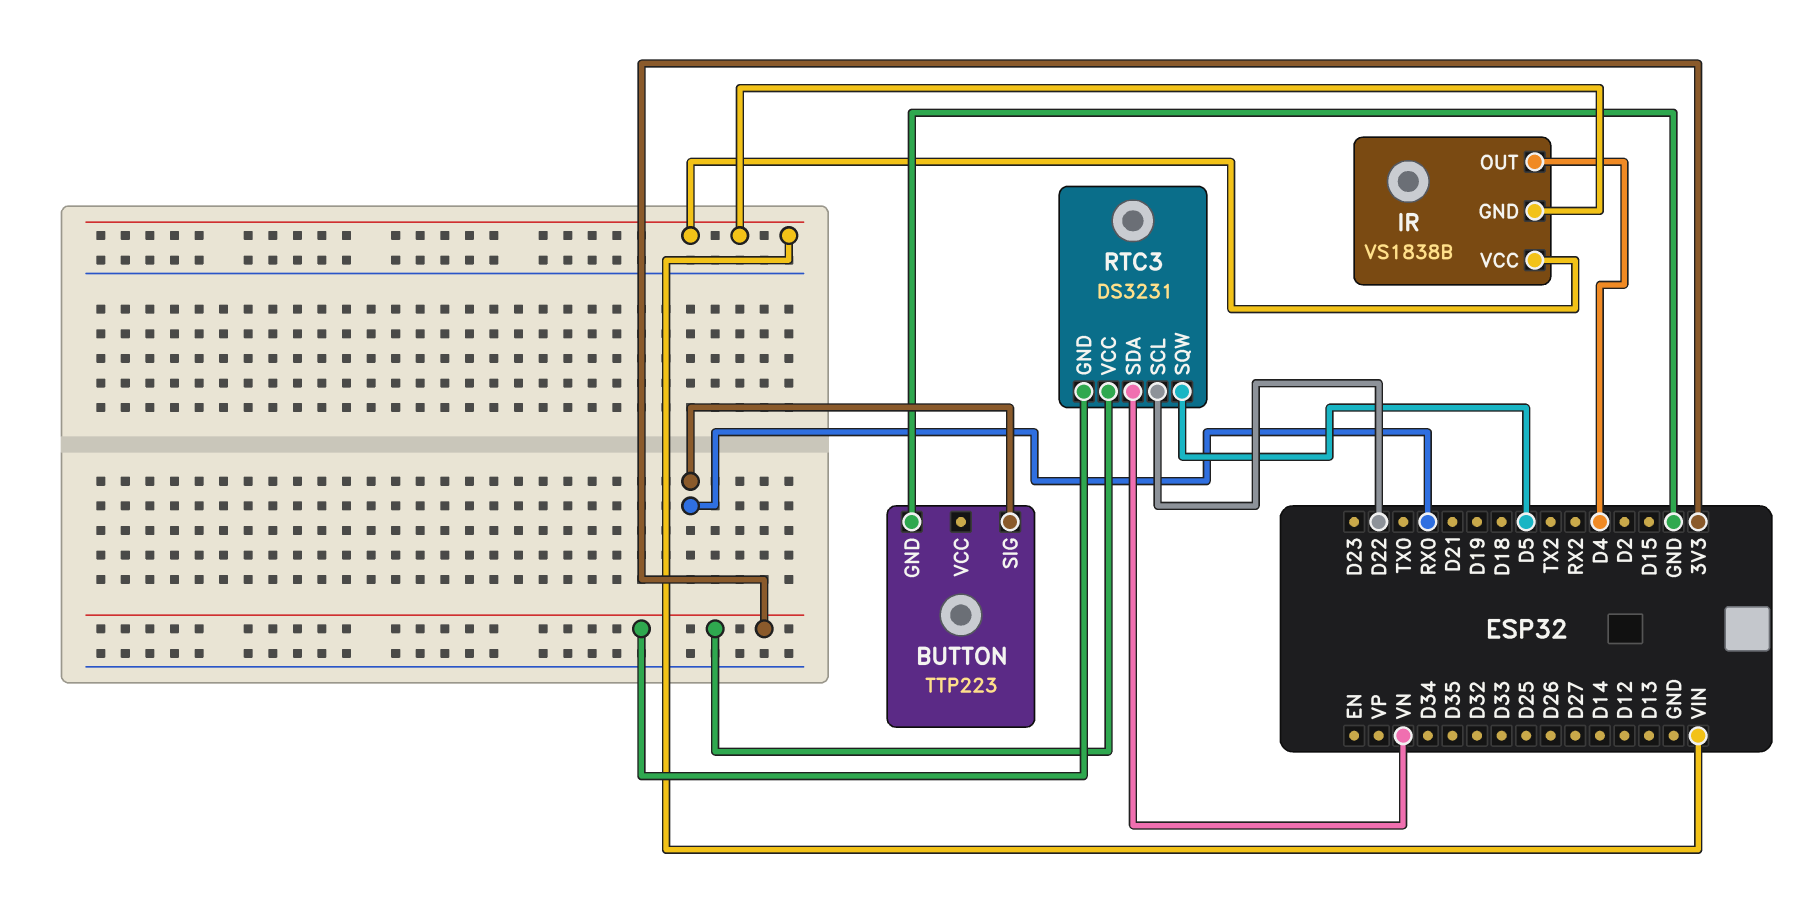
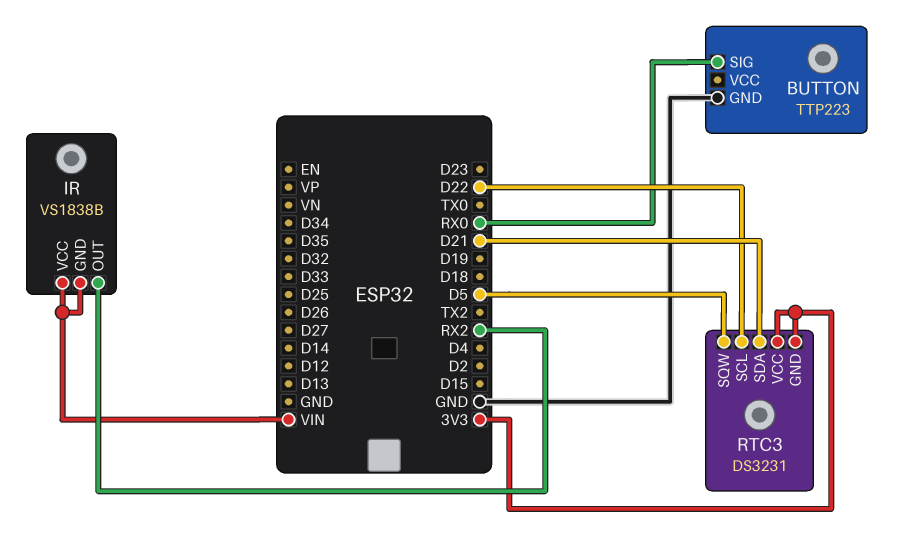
IR pin OUT: D4 -> RX2
RTC3 pin SDA: VN -> D21

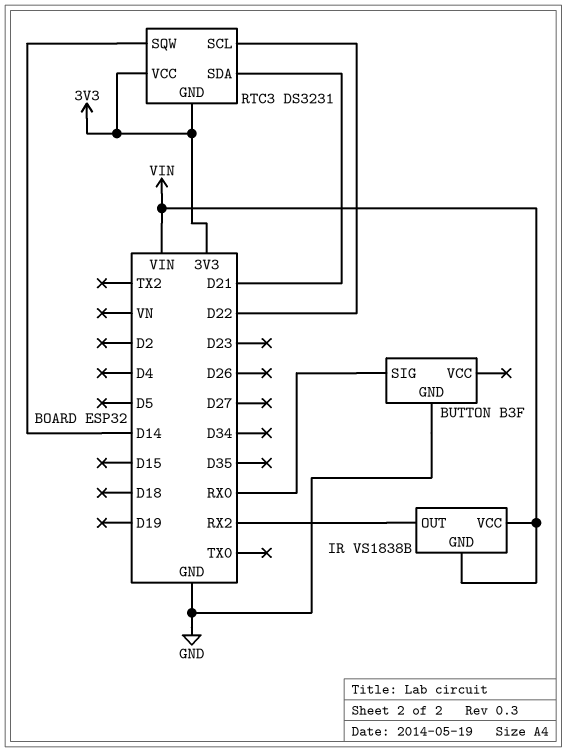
BUTTON: TTP223 -> B3F
RTC3 pin SQW: D5 -> D14

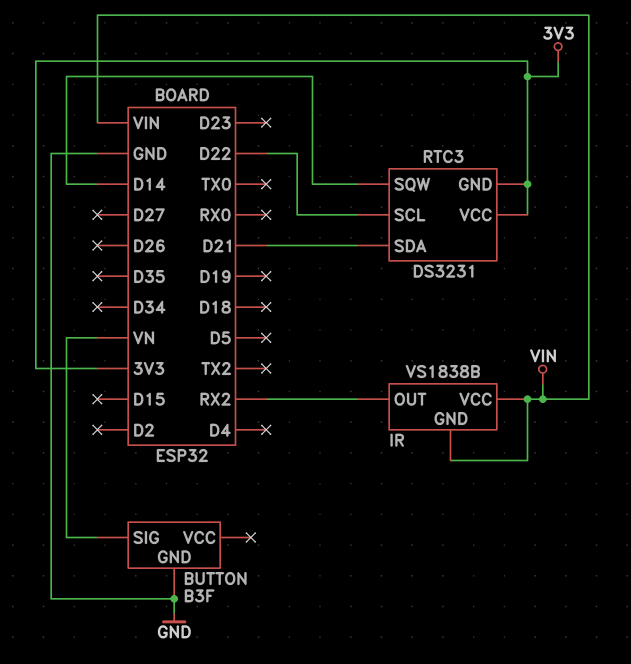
BUTTON pin SIG: RX0 -> VN

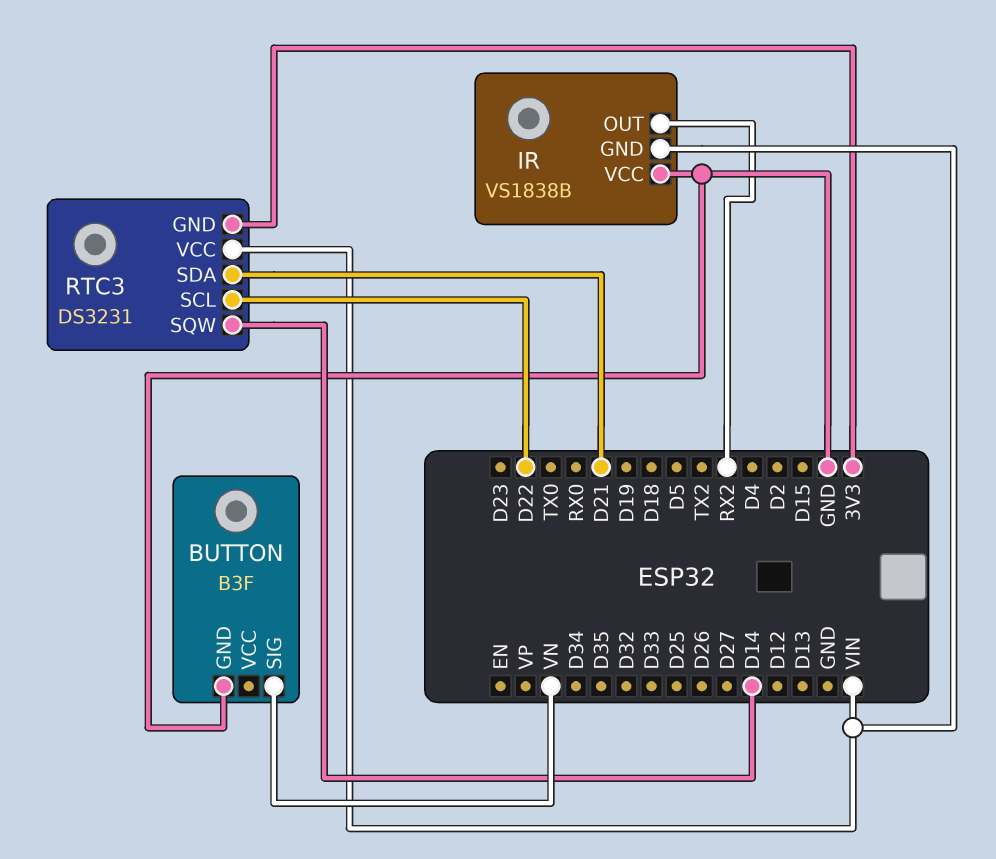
IR pin VCC: VIN -> GND
RTC3 pin VCC: 3V3 -> VIN

